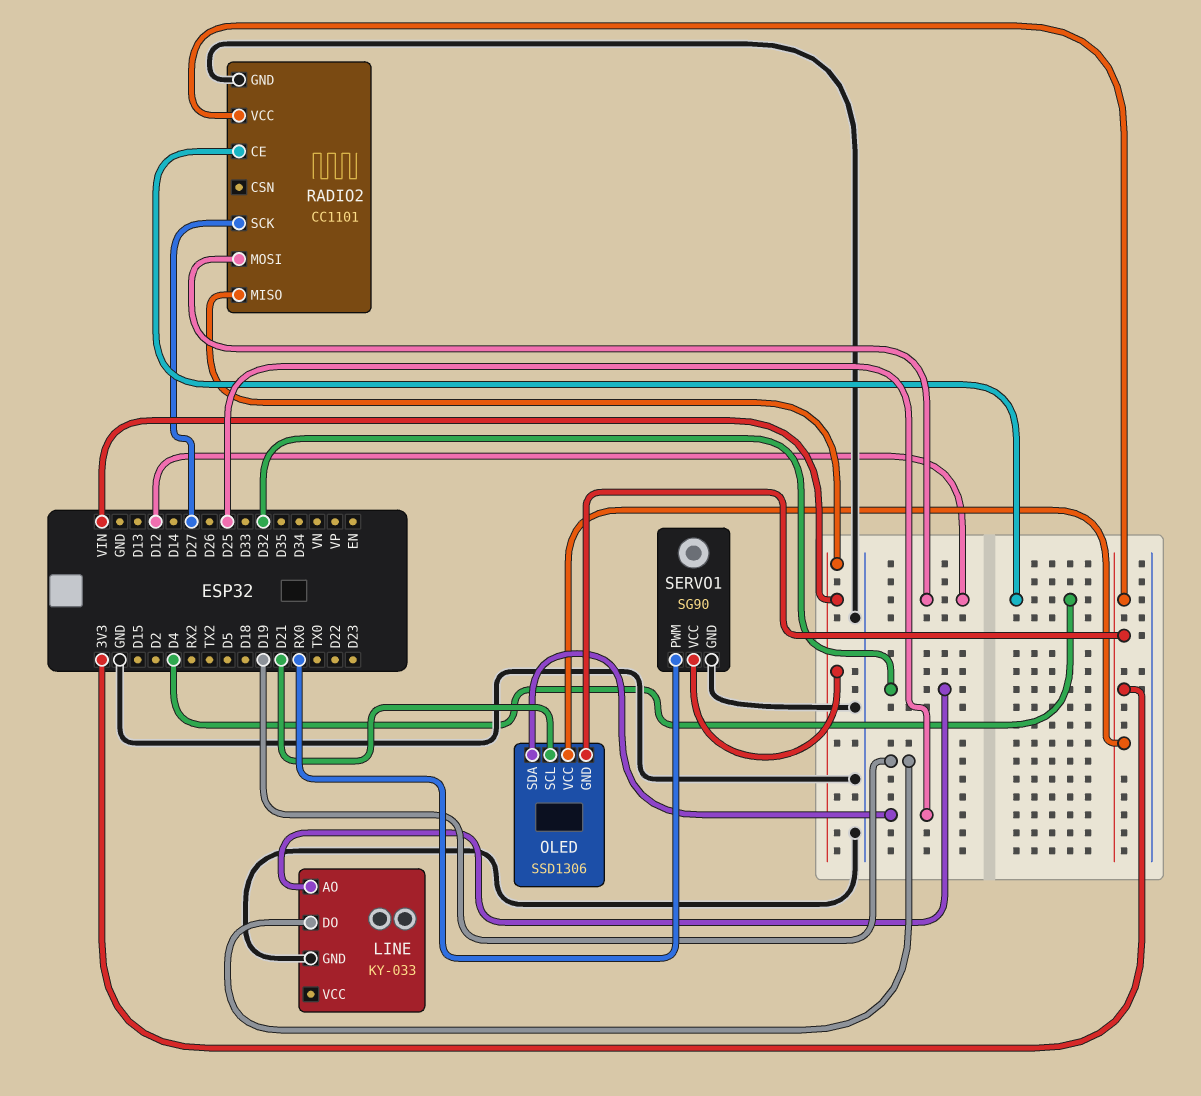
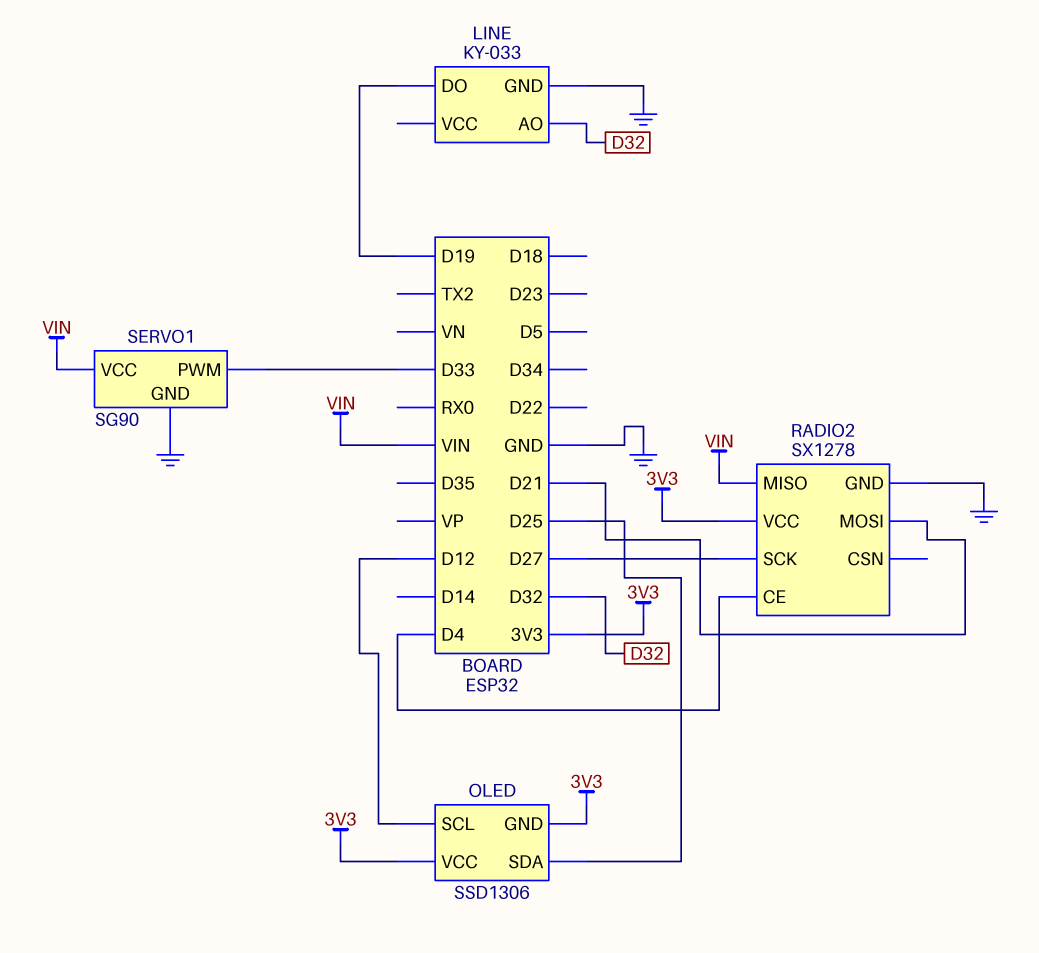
OLED pin SCL: D21 -> D12
RADIO2: CC1101 -> SX1278
RADIO2 pin MOSI: D12 -> D21
SERVO1 pin PWM: RX0 -> D33

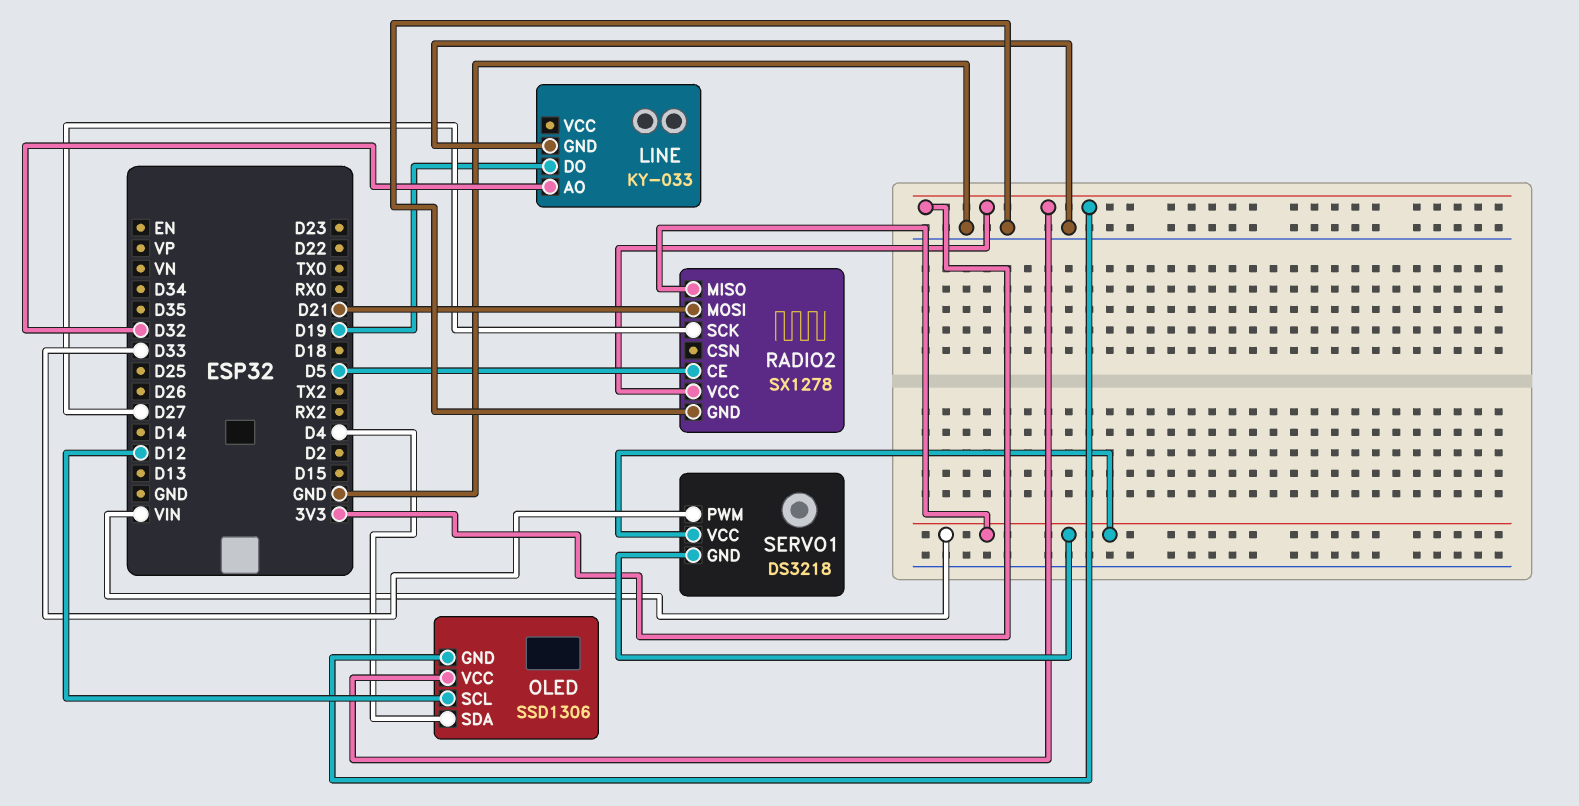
OLED pin SDA: D25 -> D4
RADIO2 pin CE: D4 -> D5
SERVO1: SG90 -> DS3218
SERVO1 pin GND: GND -> VIN

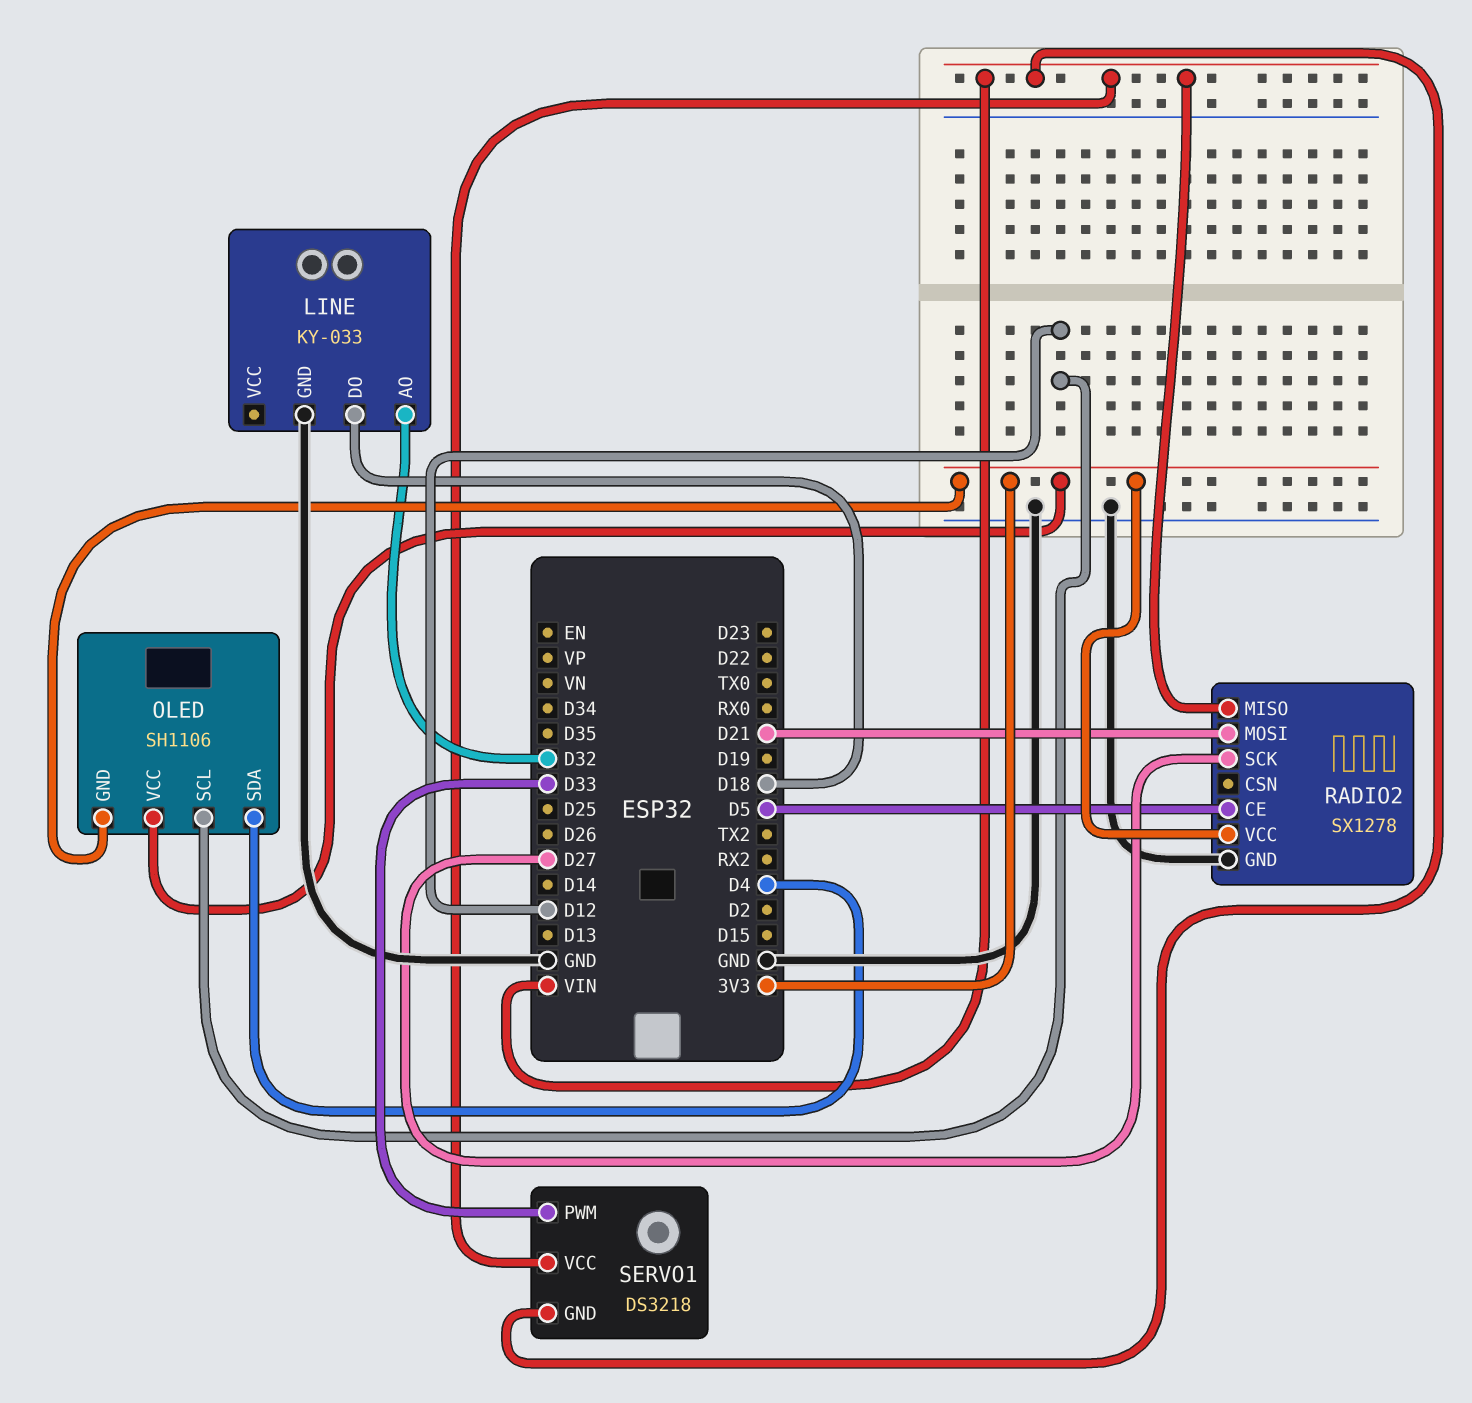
LINE pin DO: D19 -> D18
OLED: SSD1306 -> SH1106

